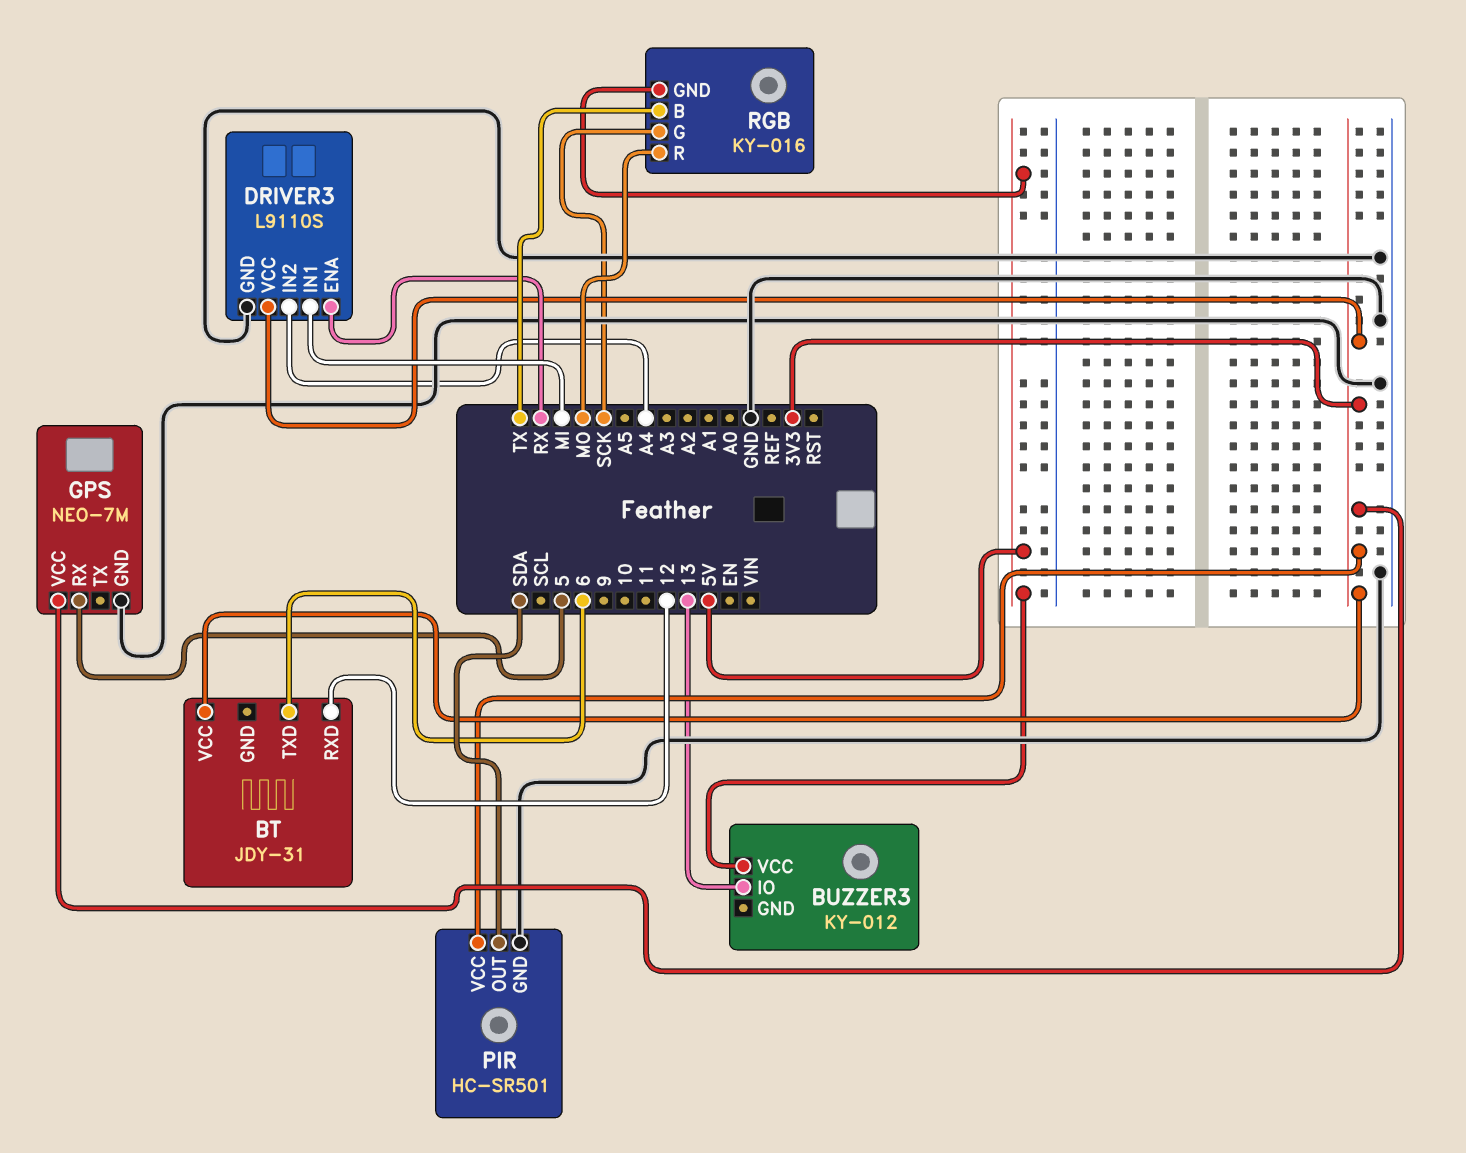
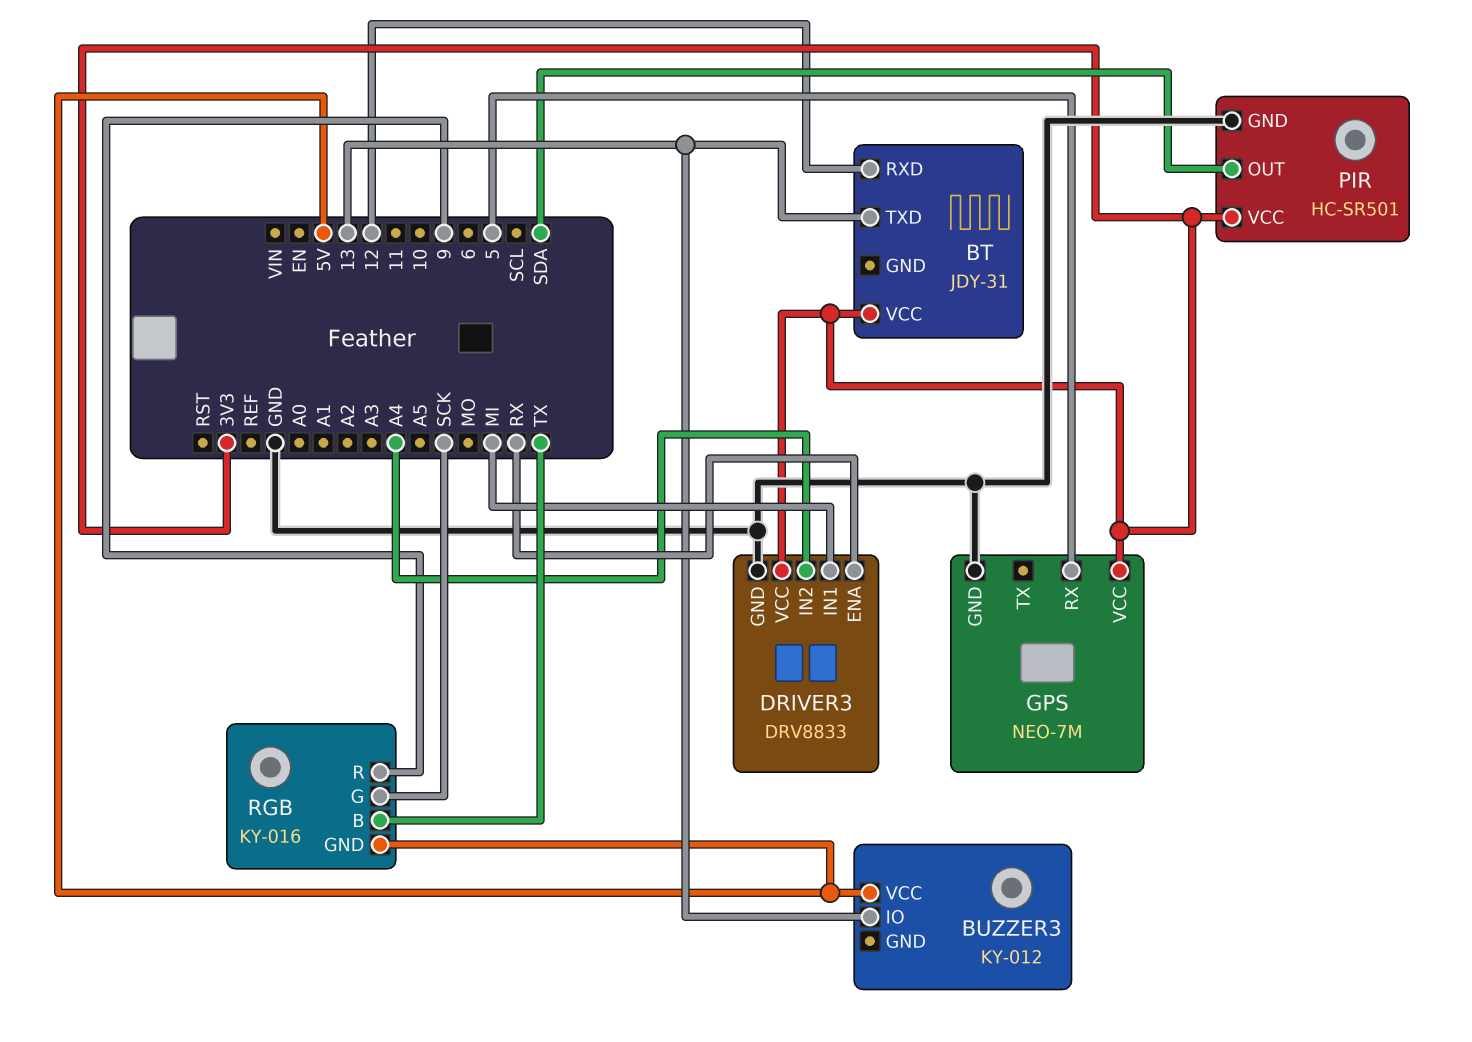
BT pin TXD: 6 -> 13
DRIVER3: L9110S -> DRV8833
RGB pin R: MO -> 9

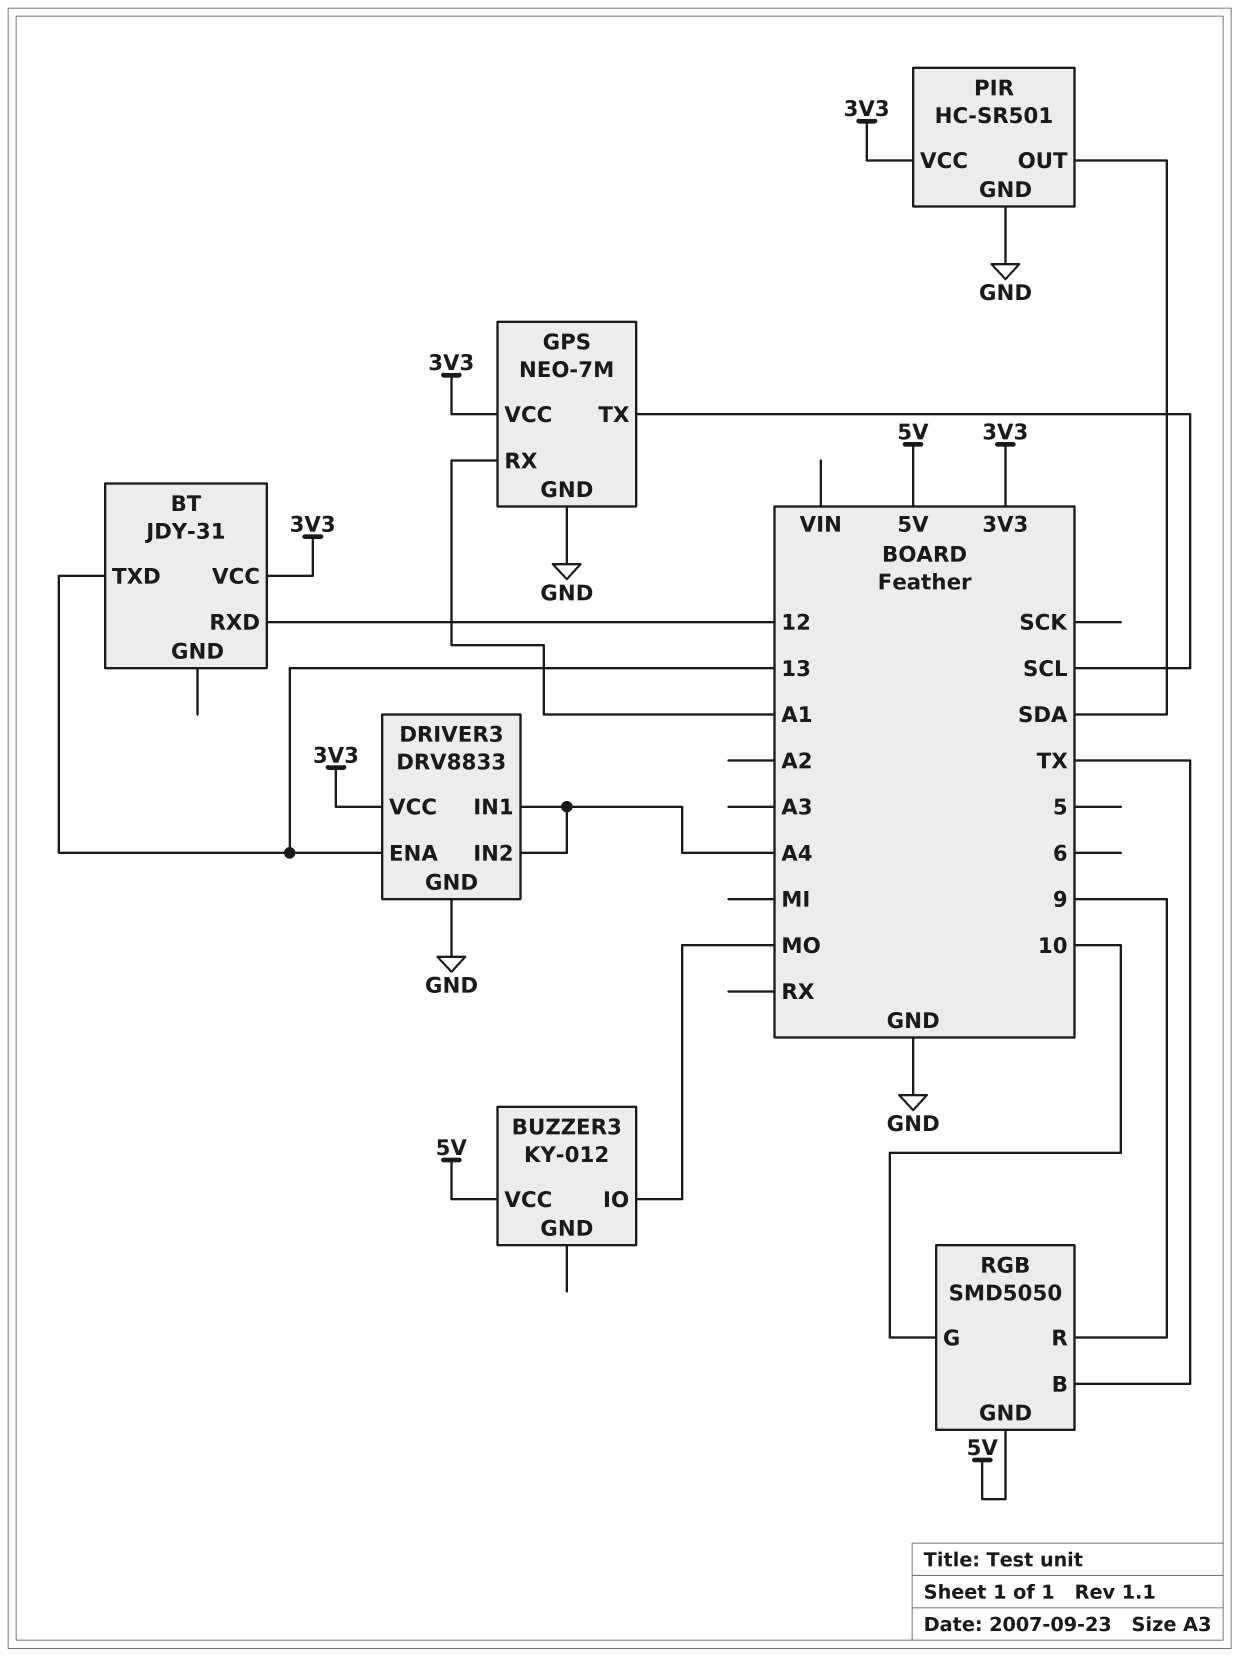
BUZZER3 pin IO: 13 -> MO
DRIVER3 pin ENA: RX -> 13
DRIVER3 pin IN1: MI -> A4
GPS pin RX: 5 -> A1
GPS pin TX: none -> SCL
RGB: KY-016 -> SMD5050
RGB pin G: SCK -> 10

